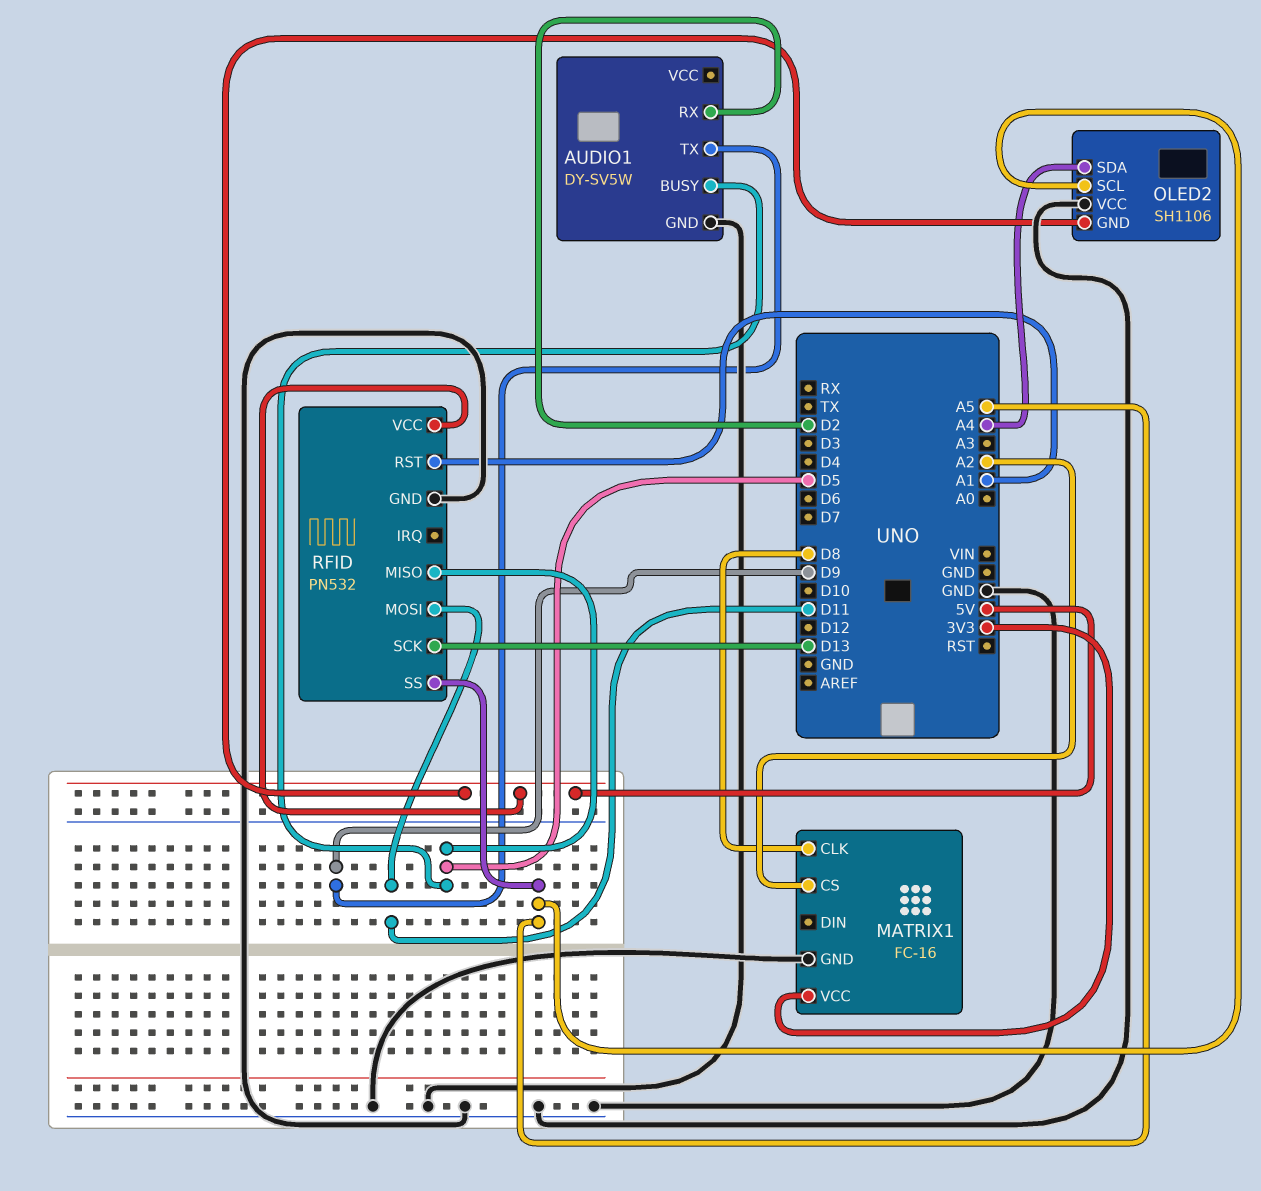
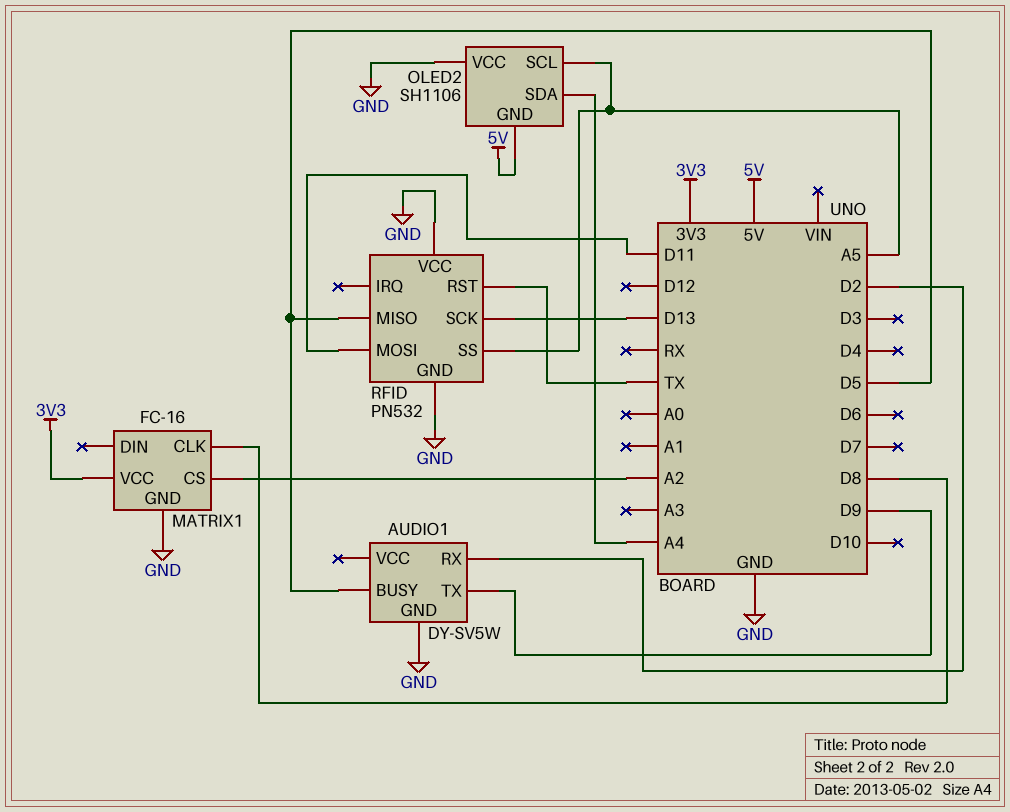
RFID pin RST: A1 -> TX
RFID pin VCC: 5V -> GND

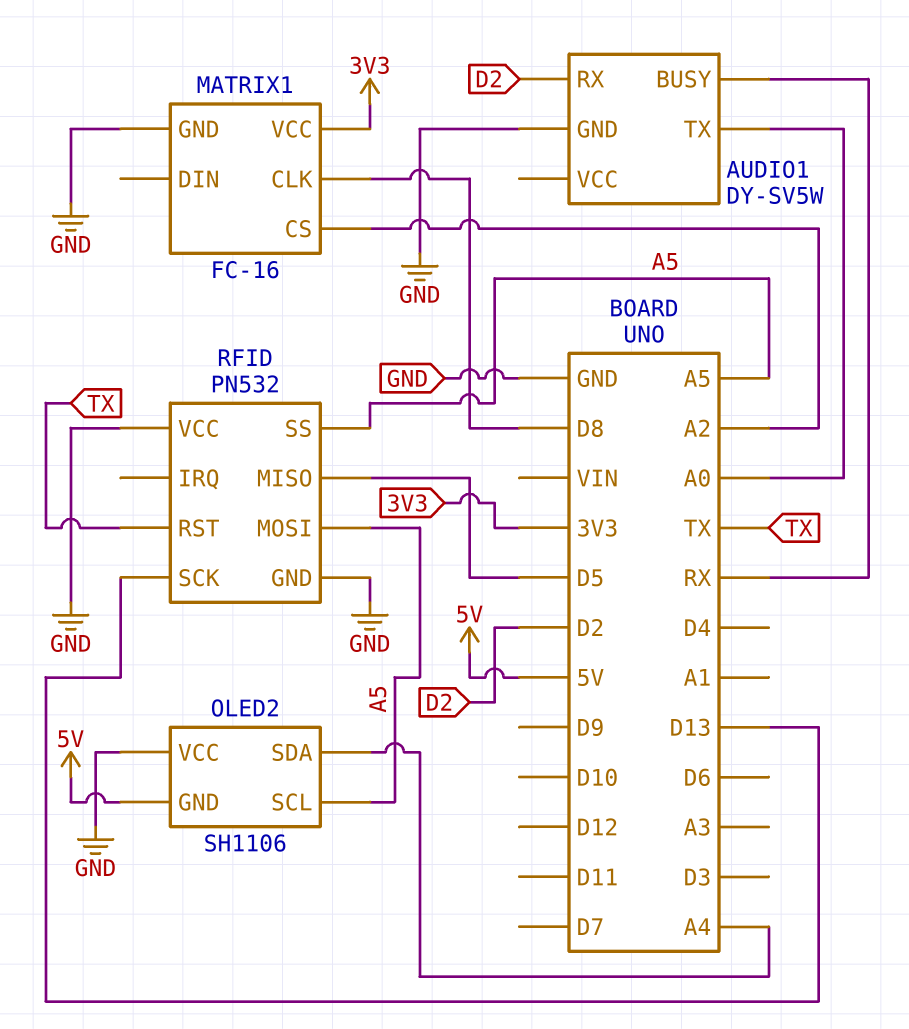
AUDIO1 pin BUSY: D5 -> RX
AUDIO1 pin TX: D9 -> A0
RFID pin MOSI: D11 -> A5

